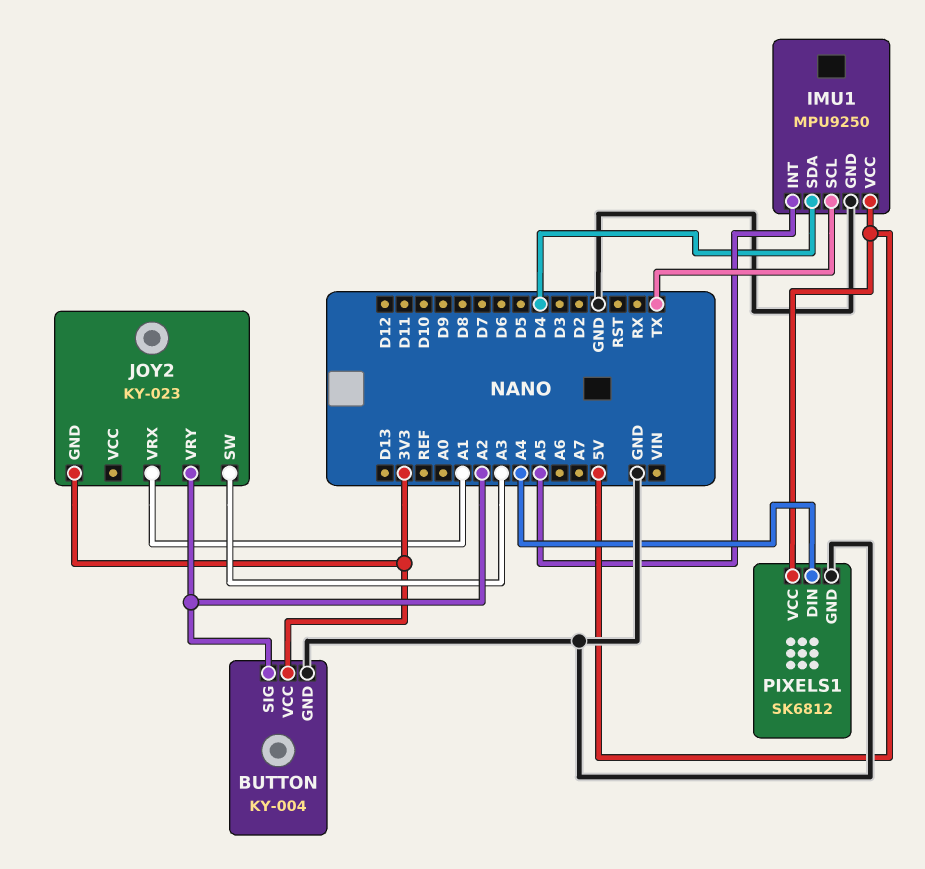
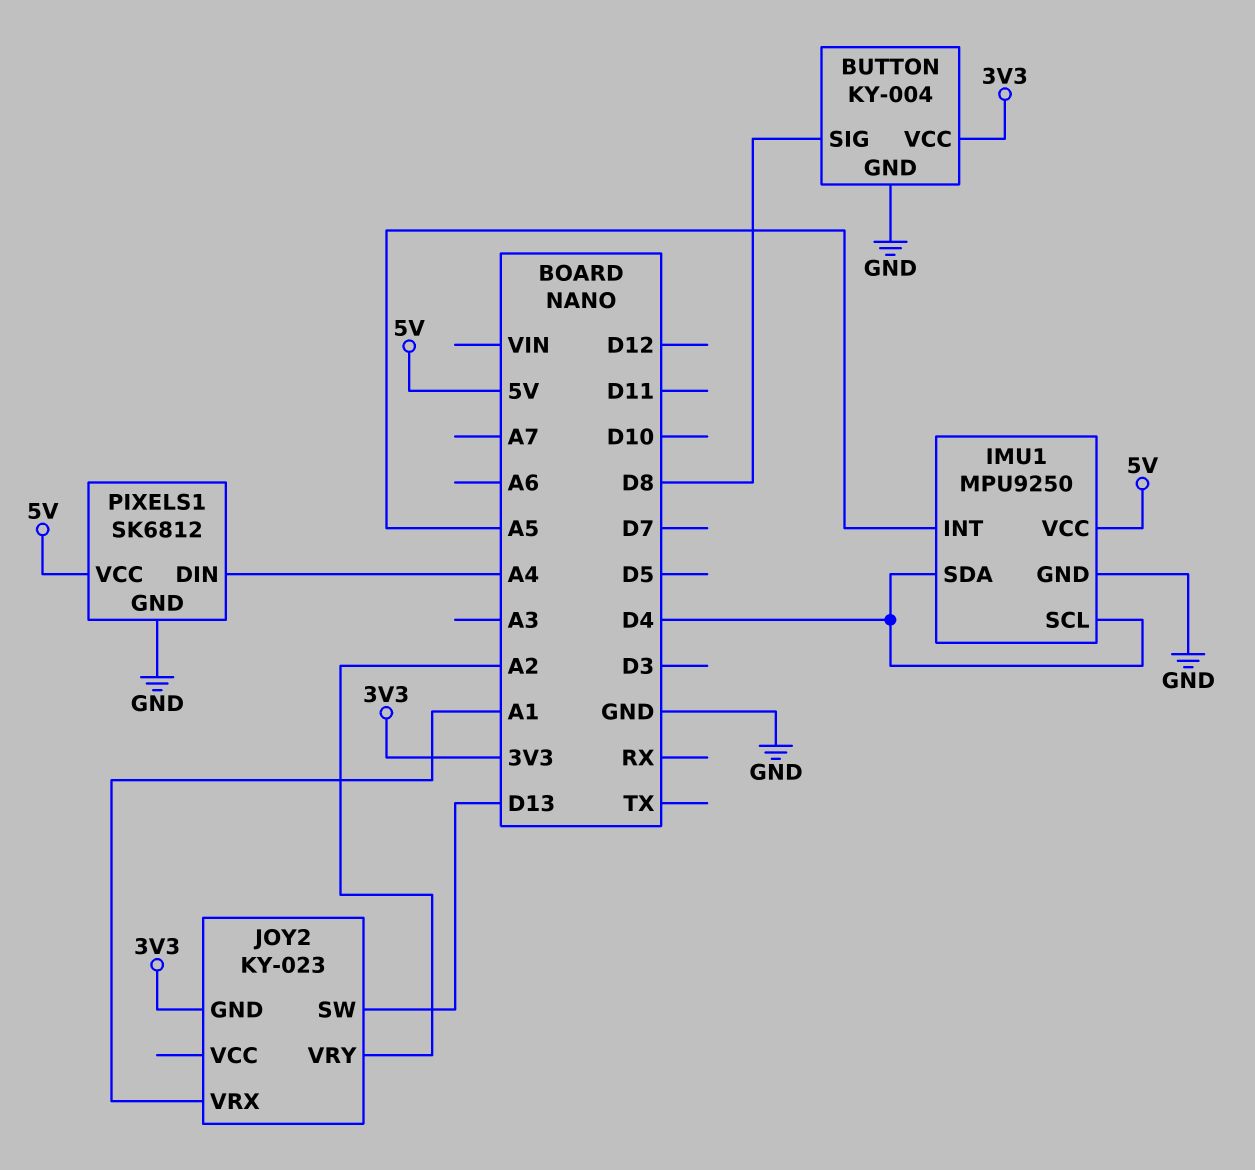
BUTTON pin SIG: A2 -> D8
IMU1 pin SCL: TX -> D4
JOY2 pin SW: A3 -> D13

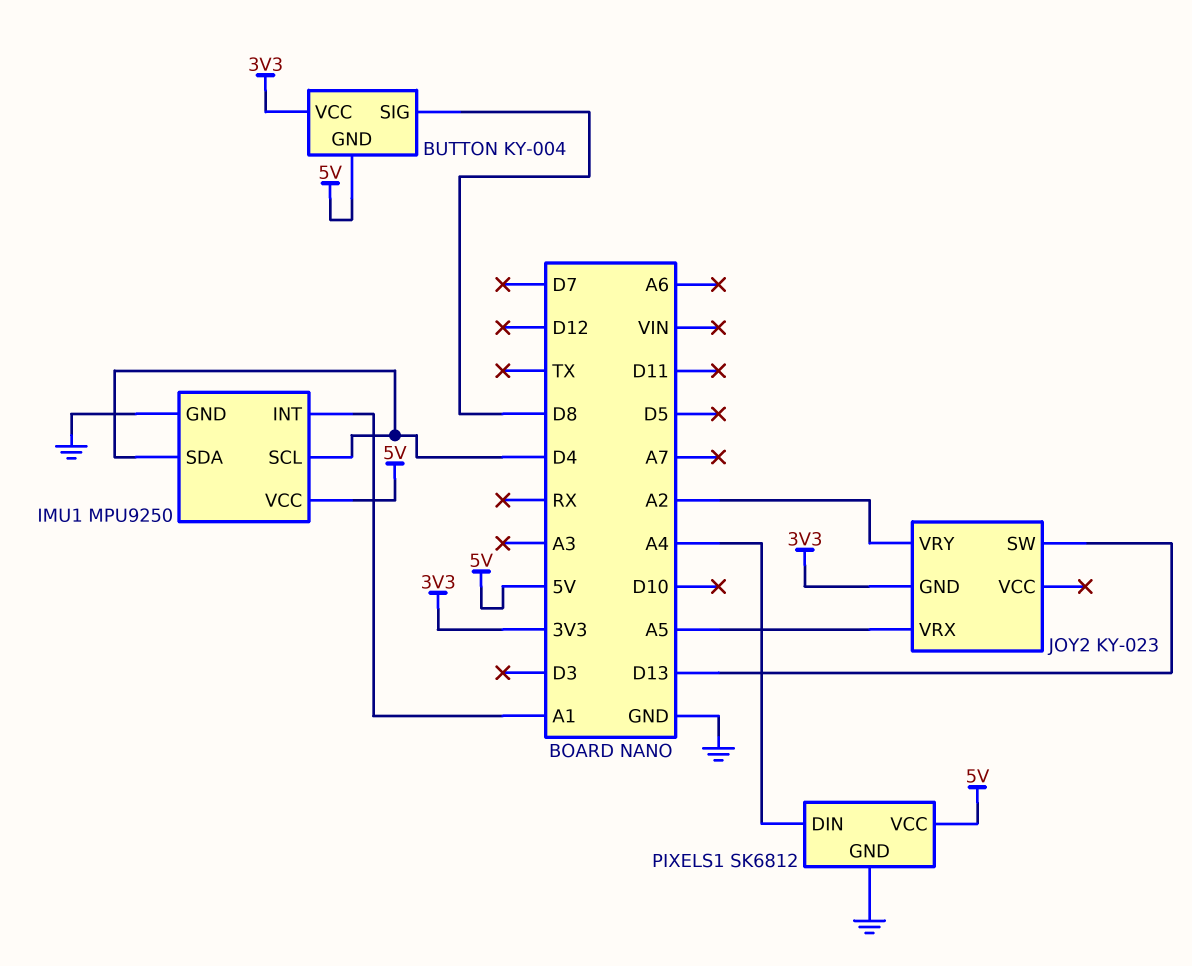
BUTTON pin GND: GND -> 5V
IMU1 pin INT: A5 -> A1
JOY2 pin VRX: A1 -> A5

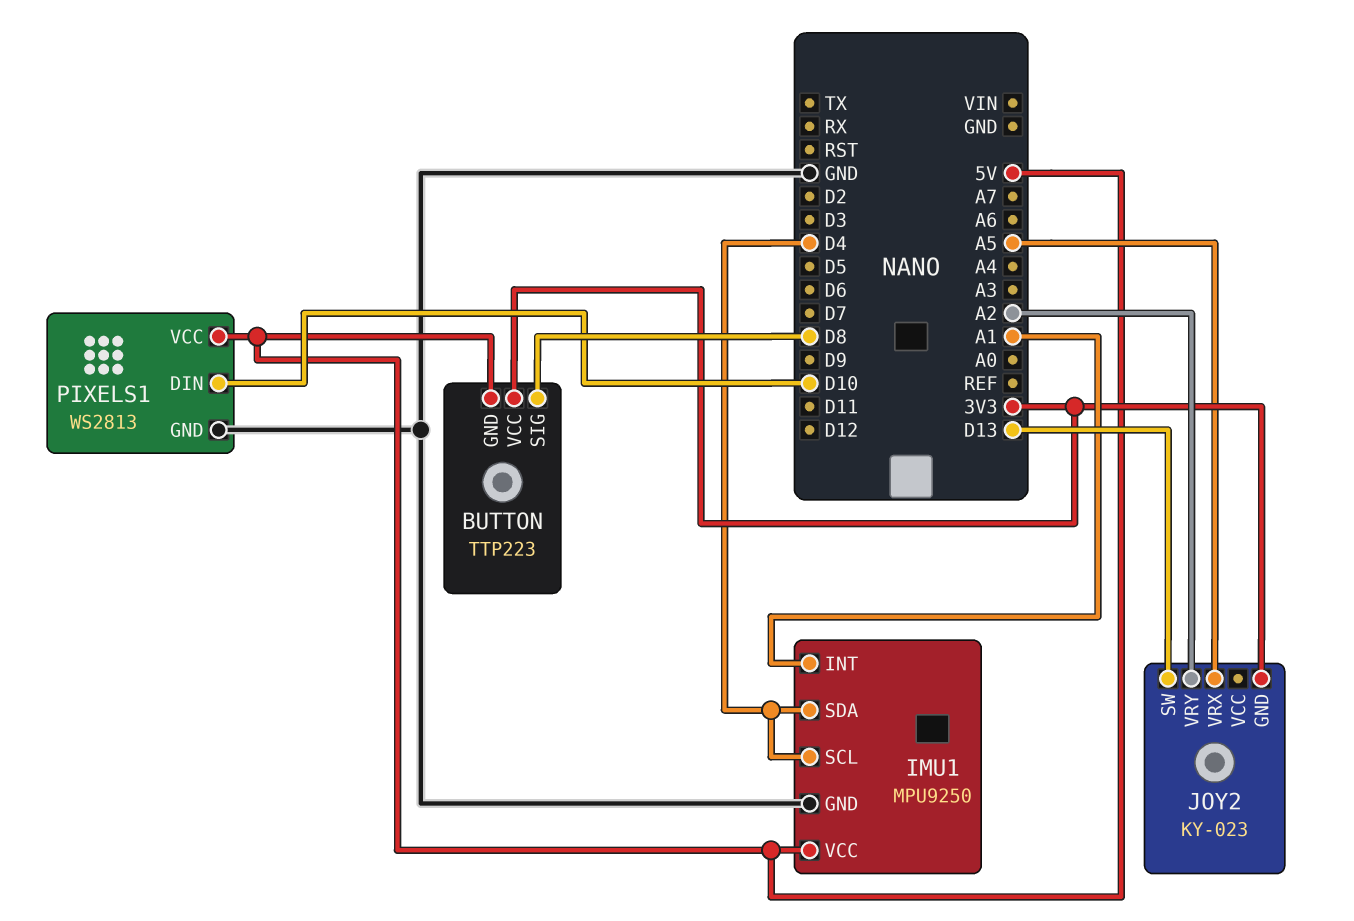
BUTTON: KY-004 -> TTP223
PIXELS1: SK6812 -> WS2813
PIXELS1 pin DIN: A4 -> D10

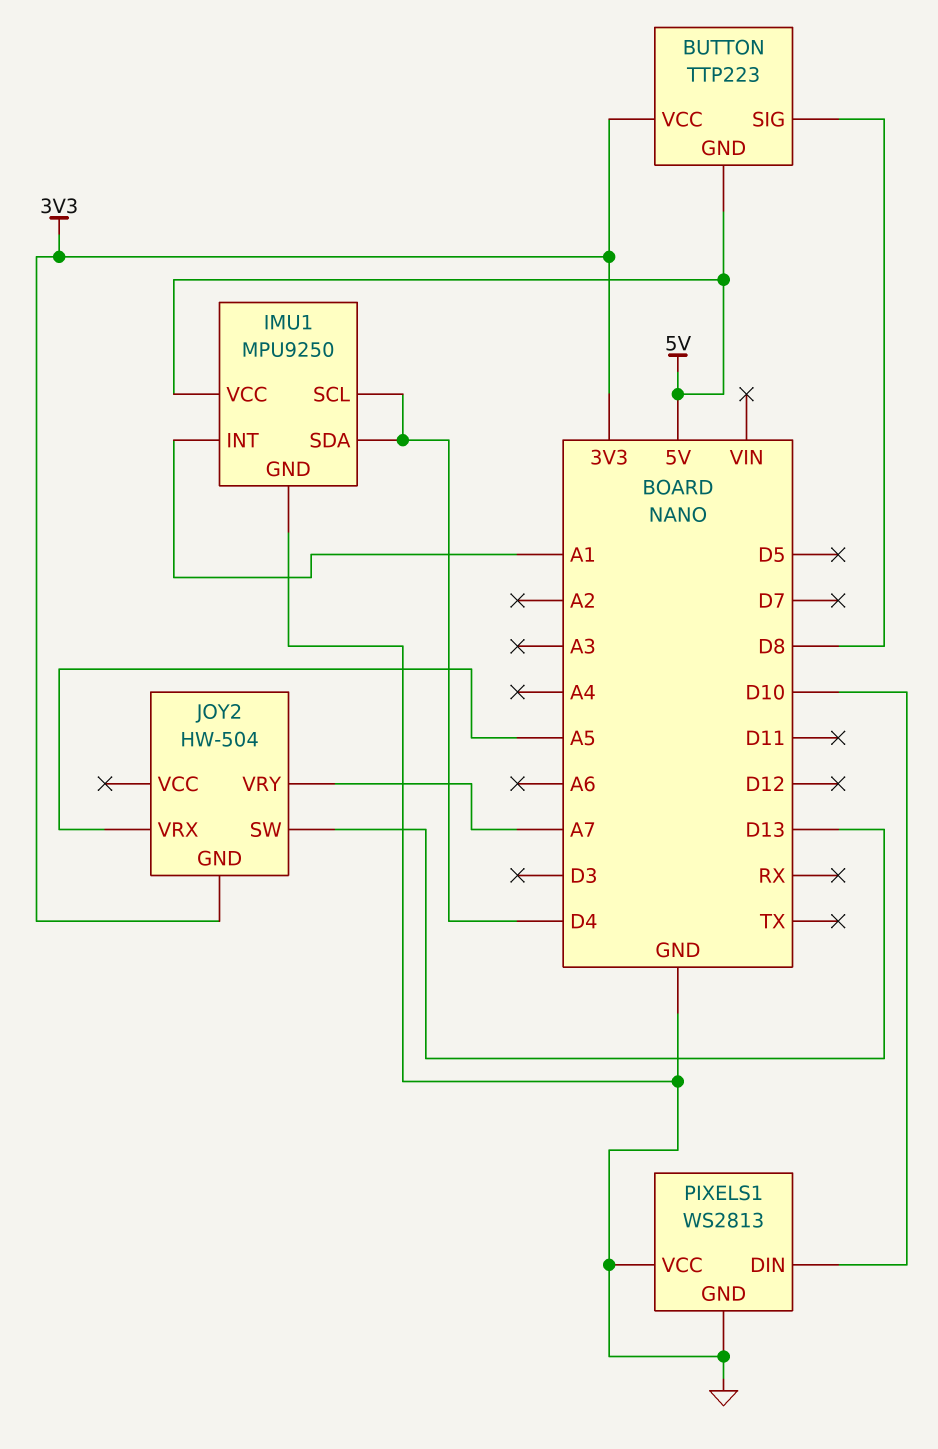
JOY2: KY-023 -> HW-504
JOY2 pin VRY: A2 -> A7
PIXELS1 pin VCC: 5V -> GND

